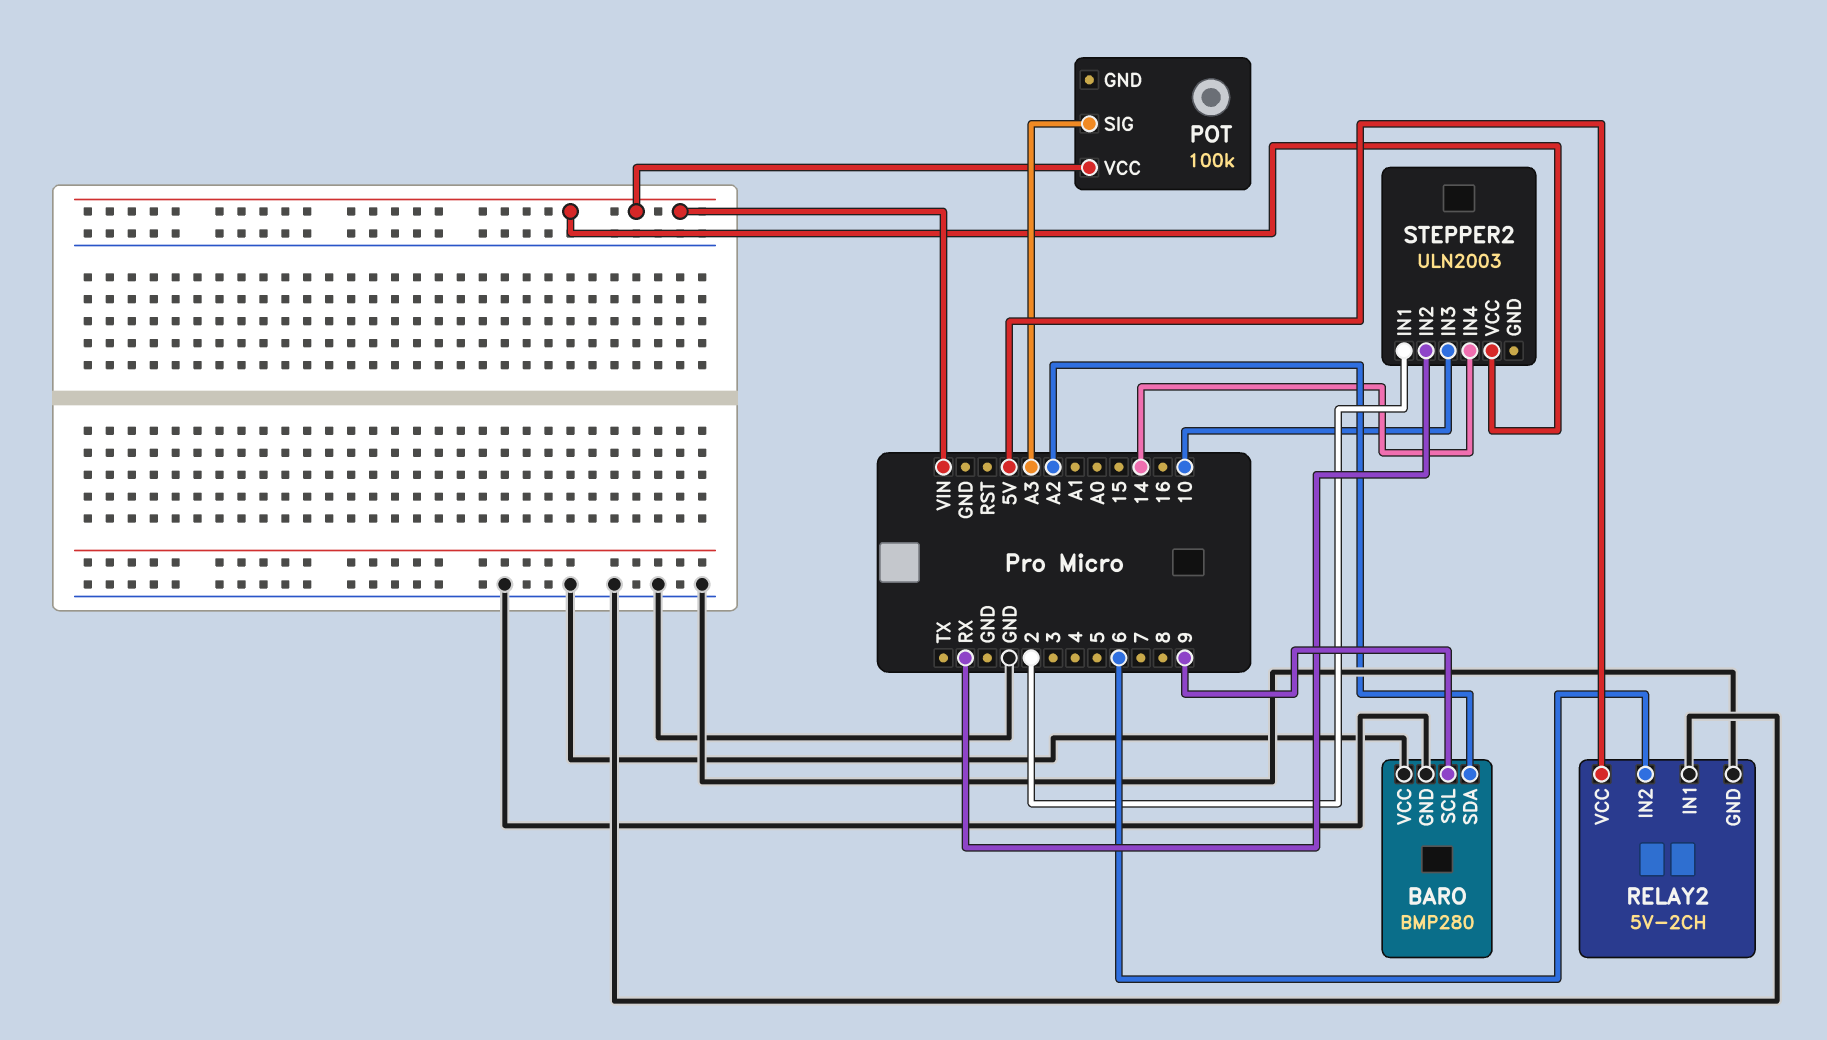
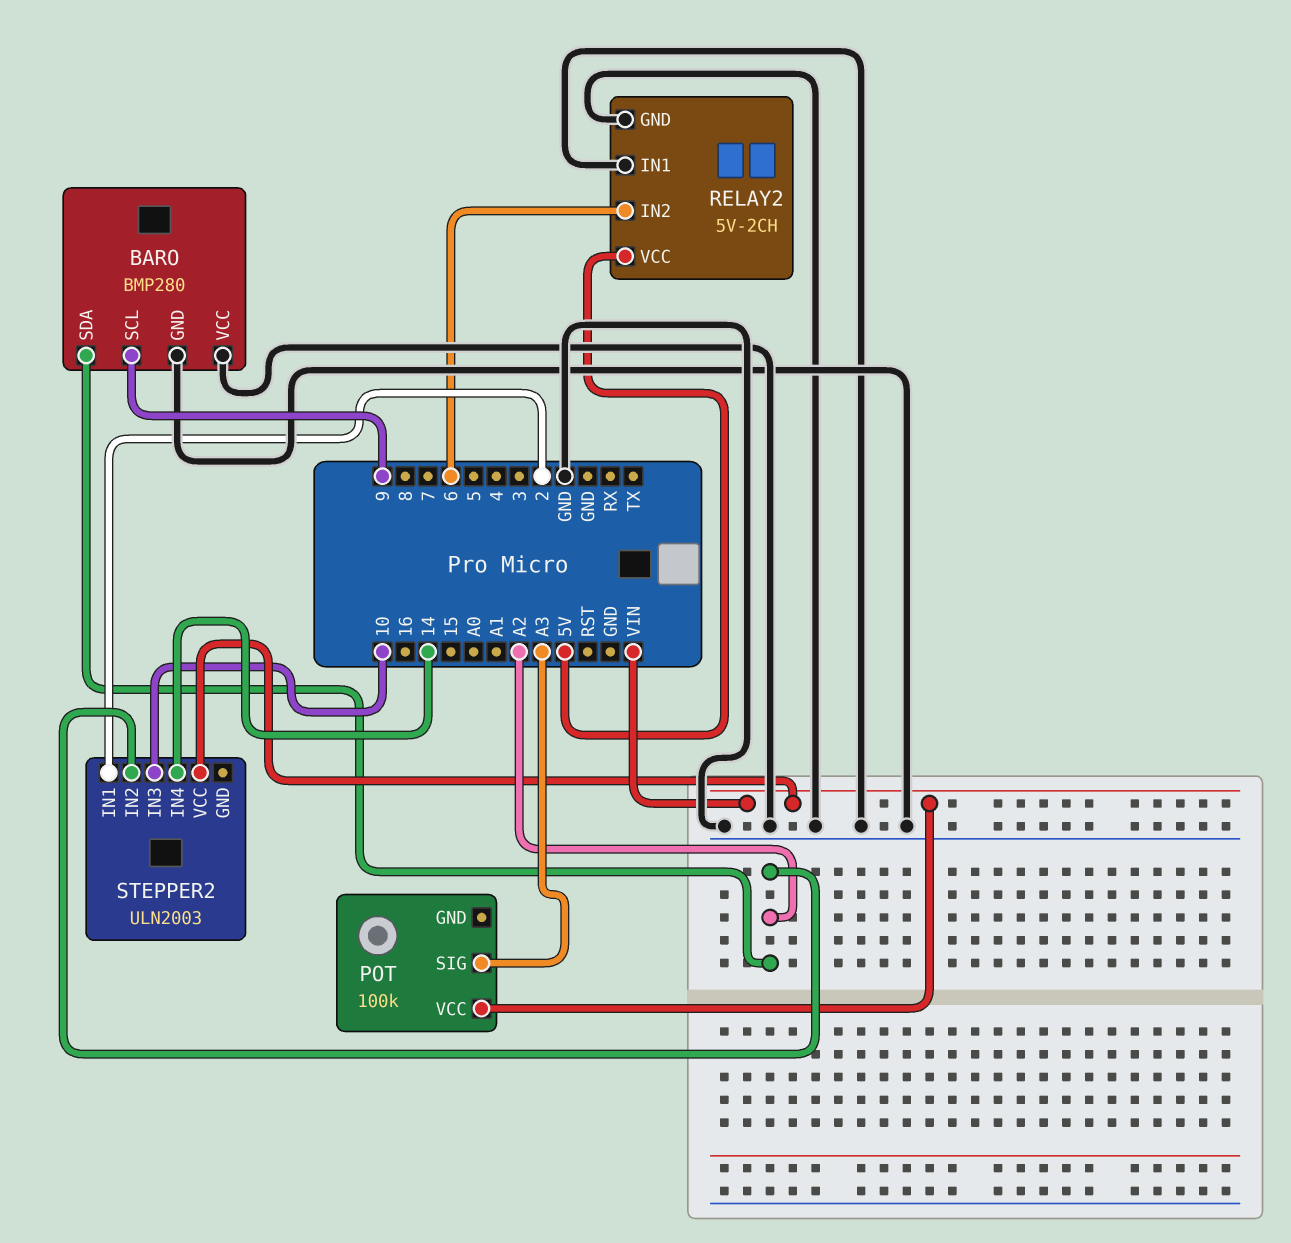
STEPPER2 pin IN2: RX -> A2

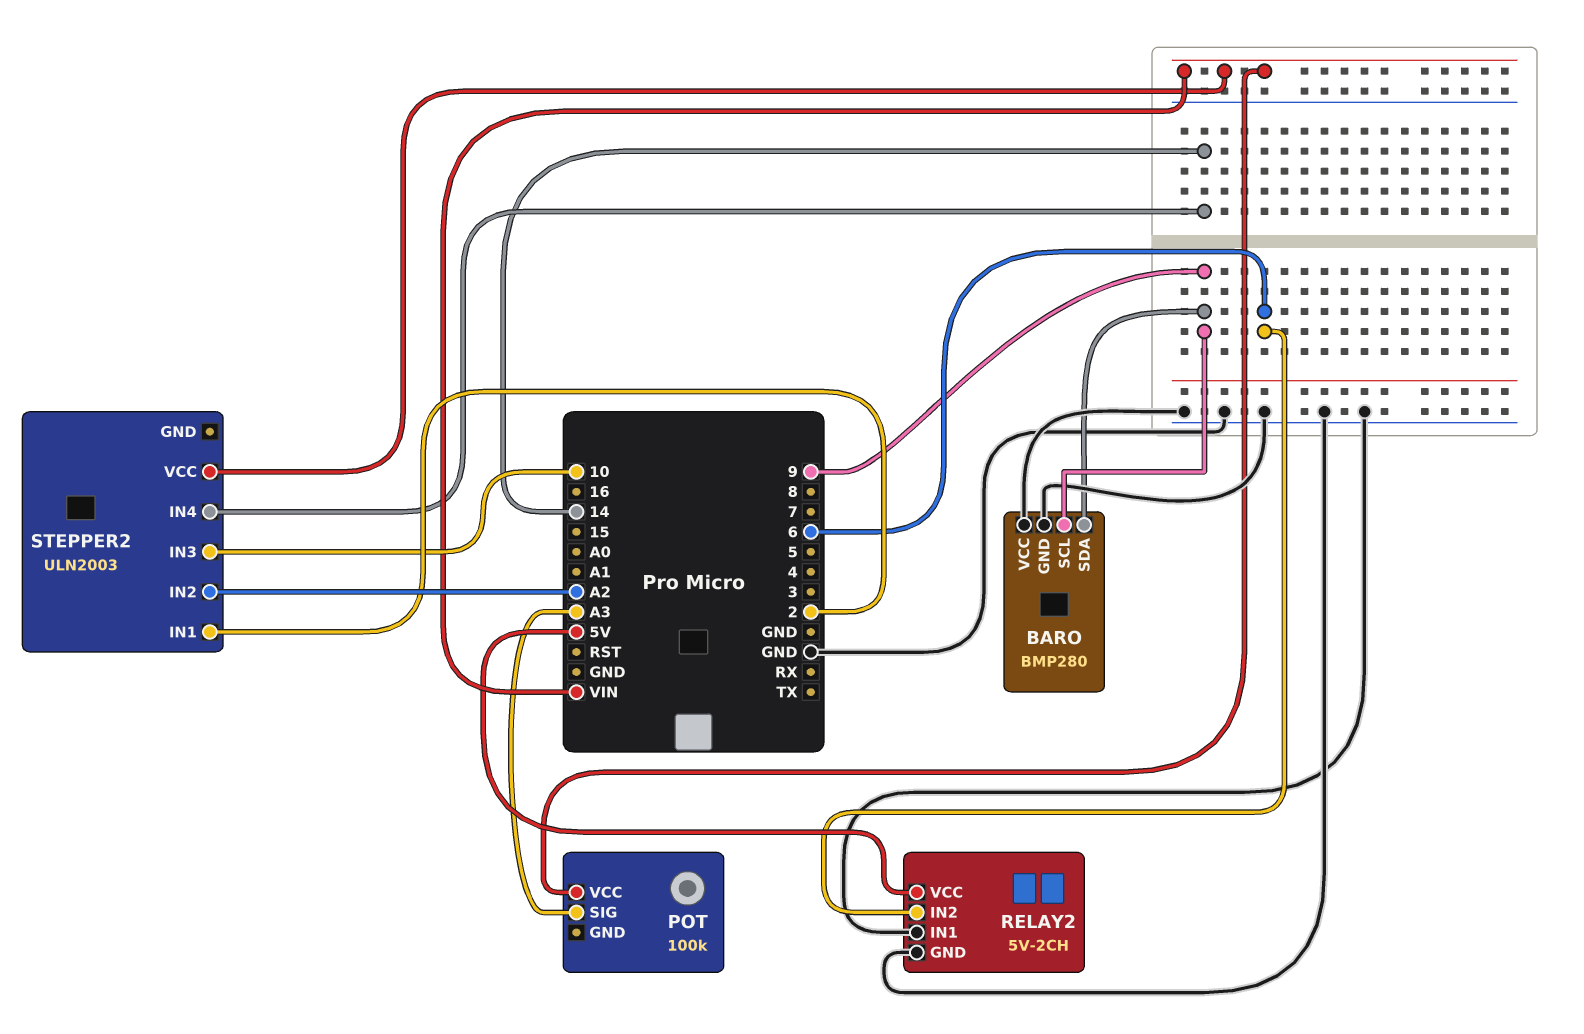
BARO pin SDA: A2 -> 9

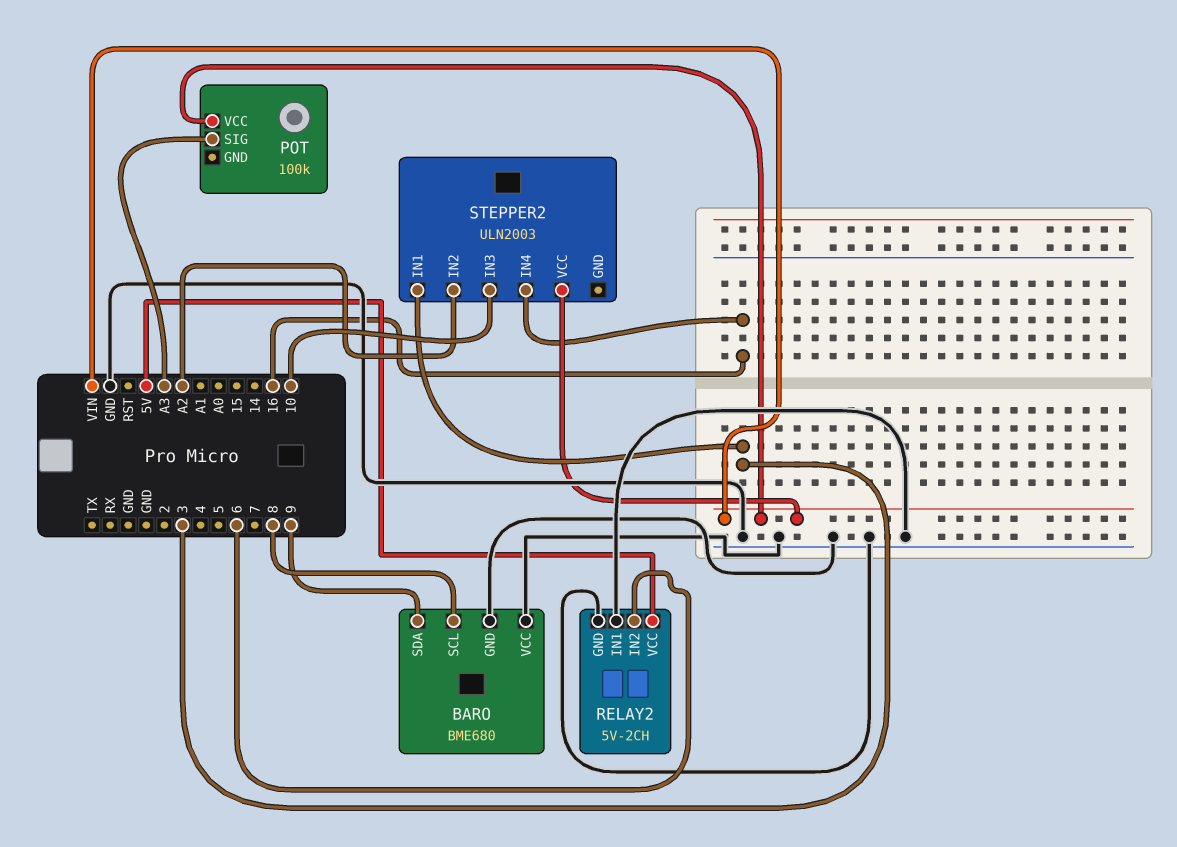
BARO: BMP280 -> BME680
BARO pin SCL: 9 -> 8
STEPPER2 pin IN1: 2 -> 3
STEPPER2 pin IN4: 14 -> 16

